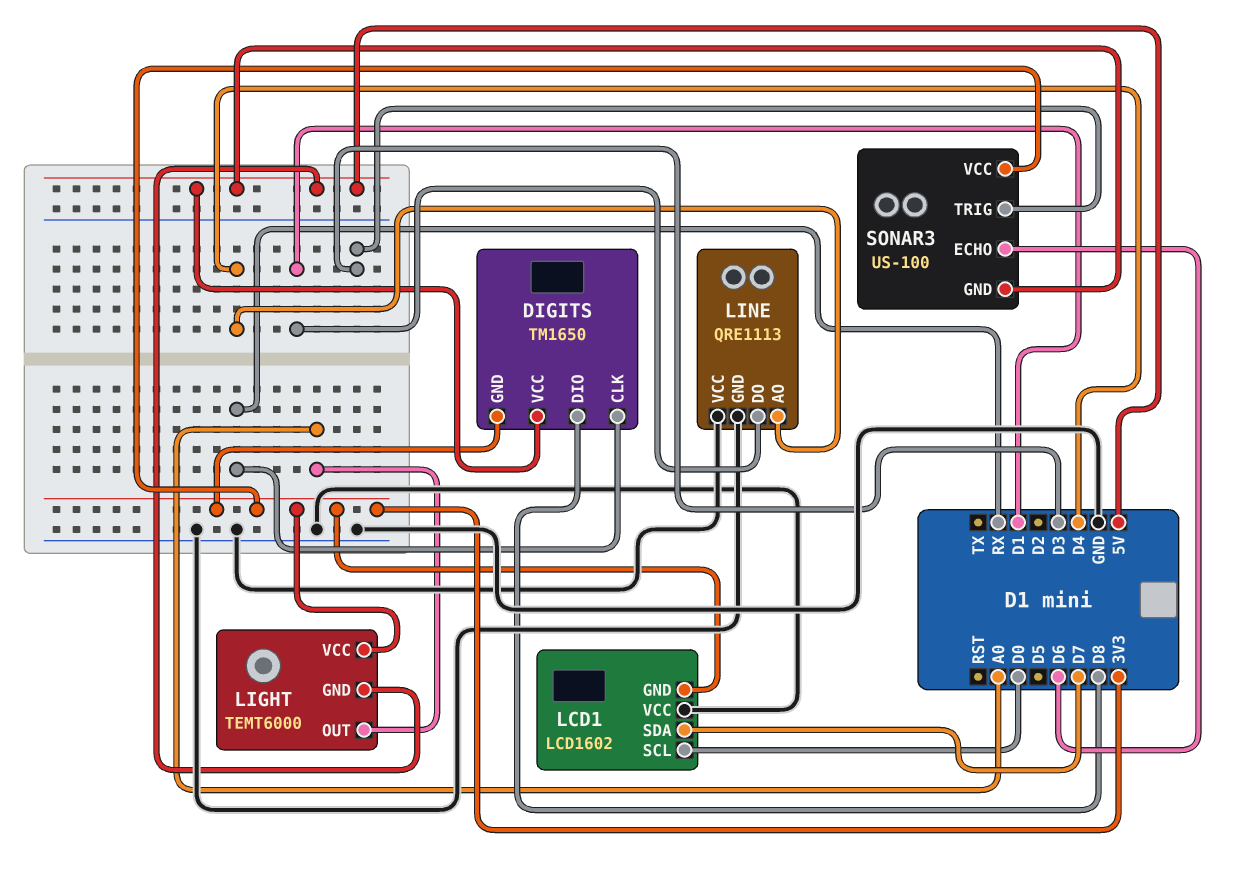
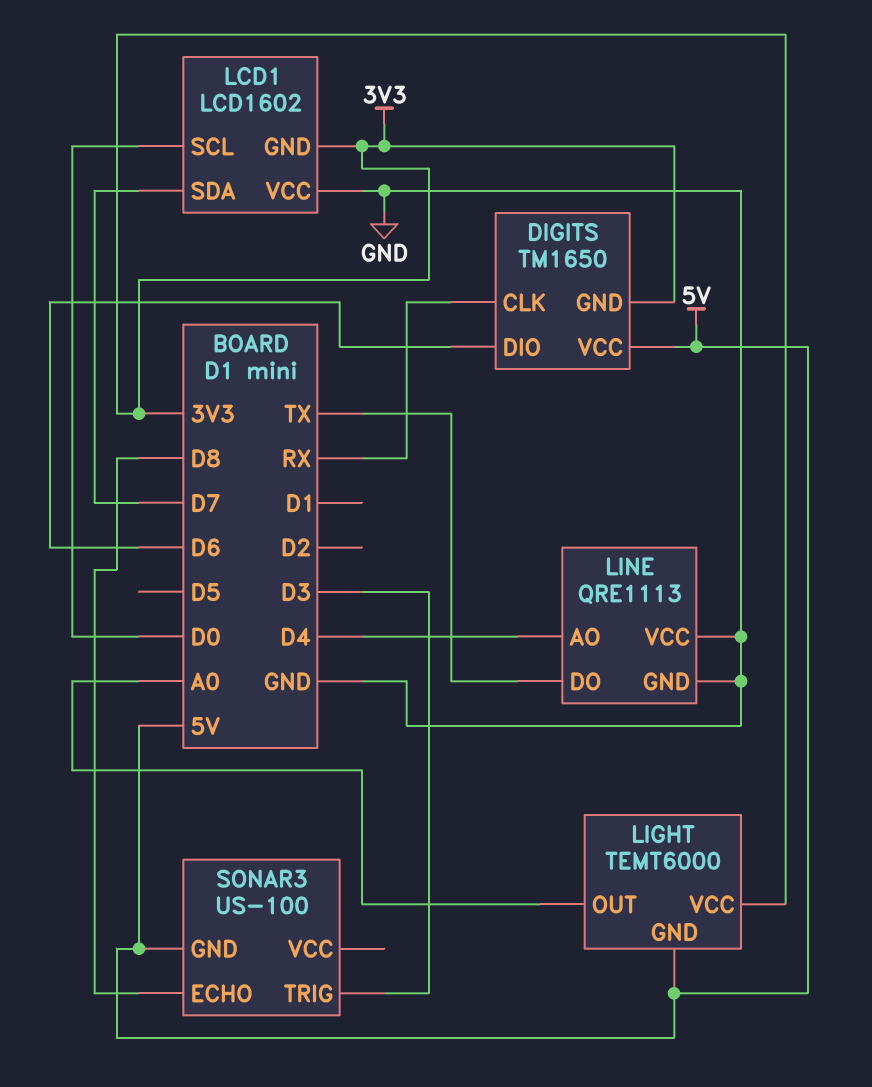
DIGITS pin DIO: D8 -> D6
LINE pin DO: D1 -> TX
SONAR3 pin ECHO: D6 -> D8
SONAR3 pin VCC: 3V3 -> none

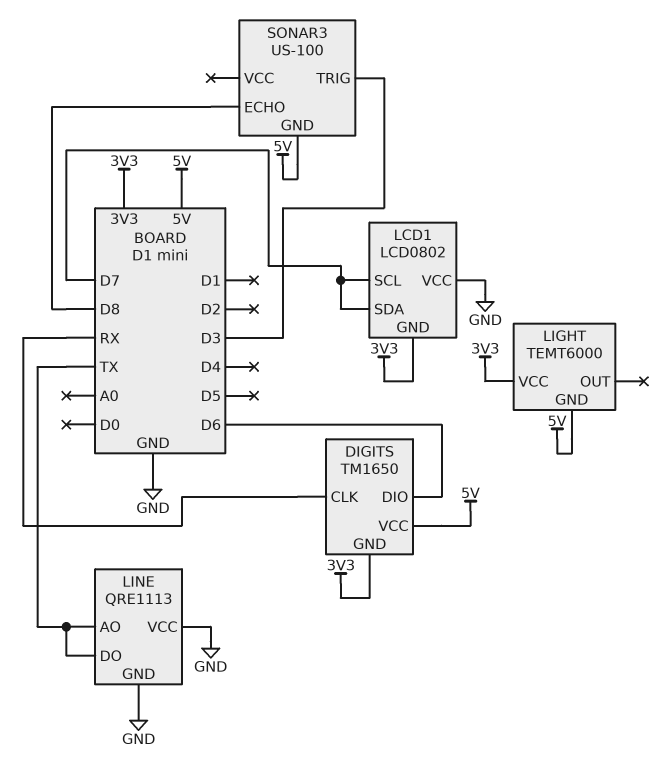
LCD1: LCD1602 -> LCD0802
LCD1 pin SCL: D0 -> D7
LIGHT pin OUT: A0 -> none
LINE pin AO: D4 -> TX

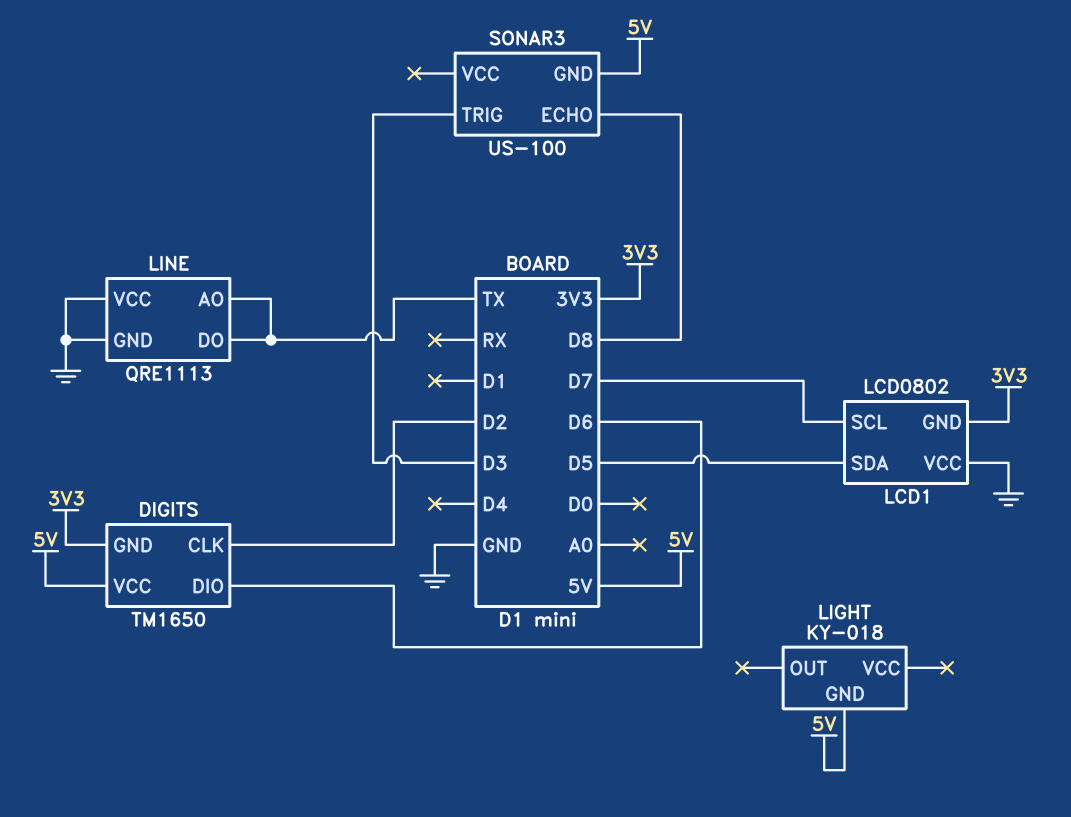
DIGITS pin CLK: RX -> D2
LCD1 pin SDA: D7 -> D5
LIGHT: TEMT6000 -> KY-018
LIGHT pin VCC: 3V3 -> none

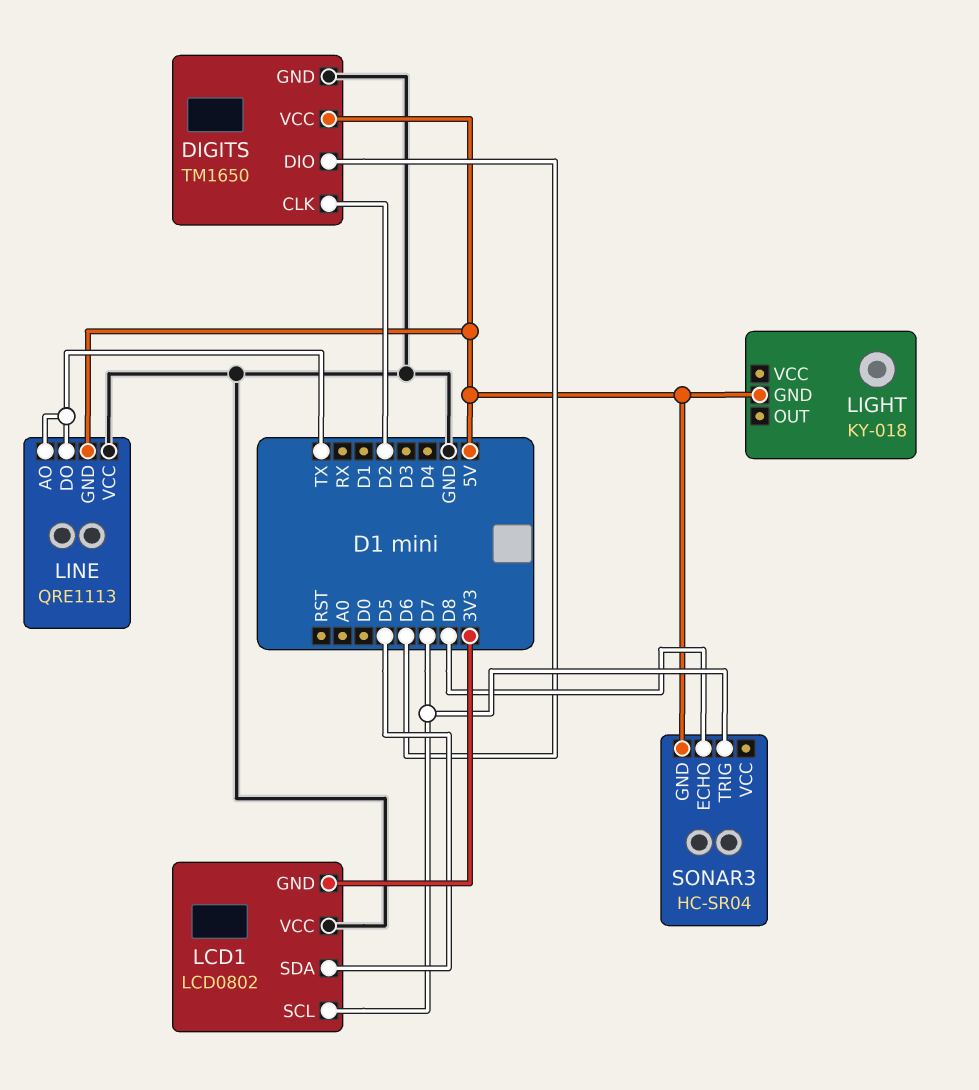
DIGITS pin GND: 3V3 -> GND
LINE pin GND: GND -> 5V
SONAR3: US-100 -> HC-SR04
SONAR3 pin TRIG: D3 -> D7

